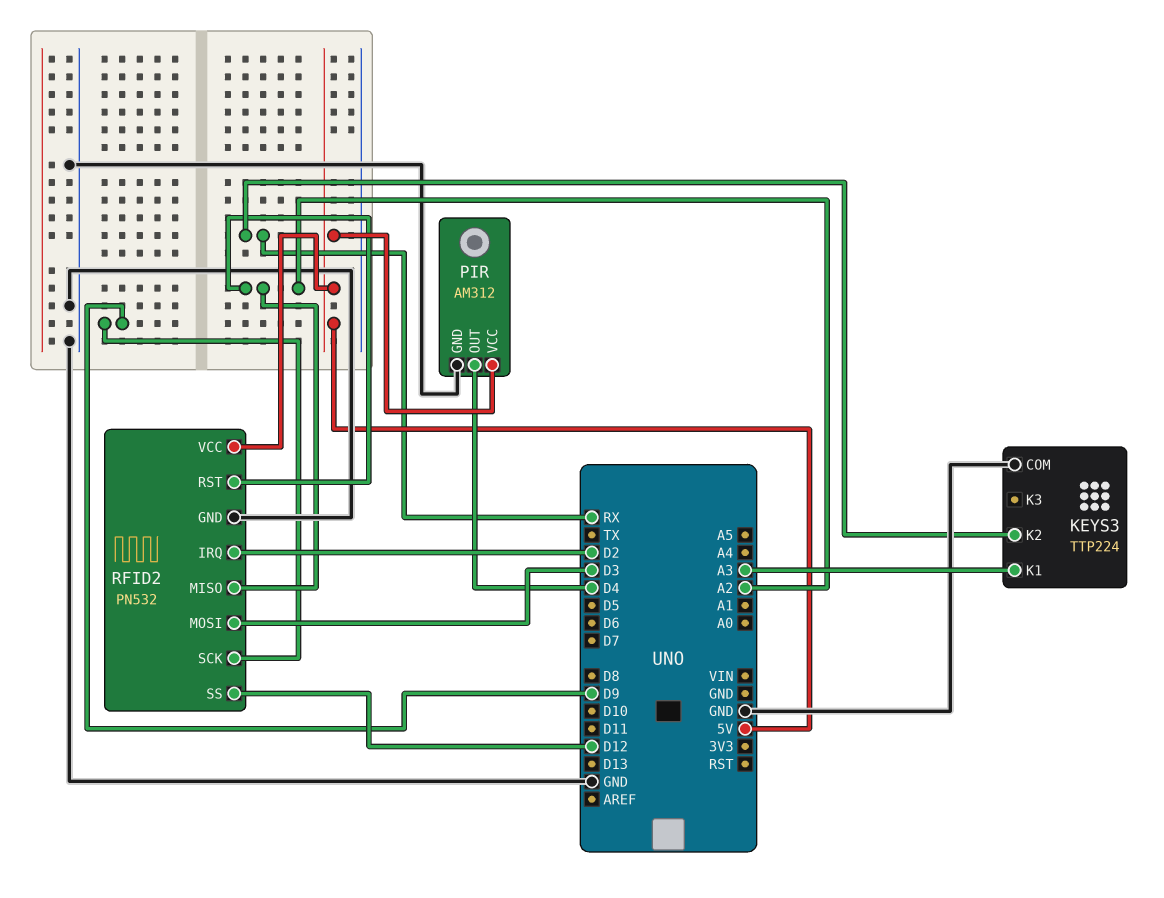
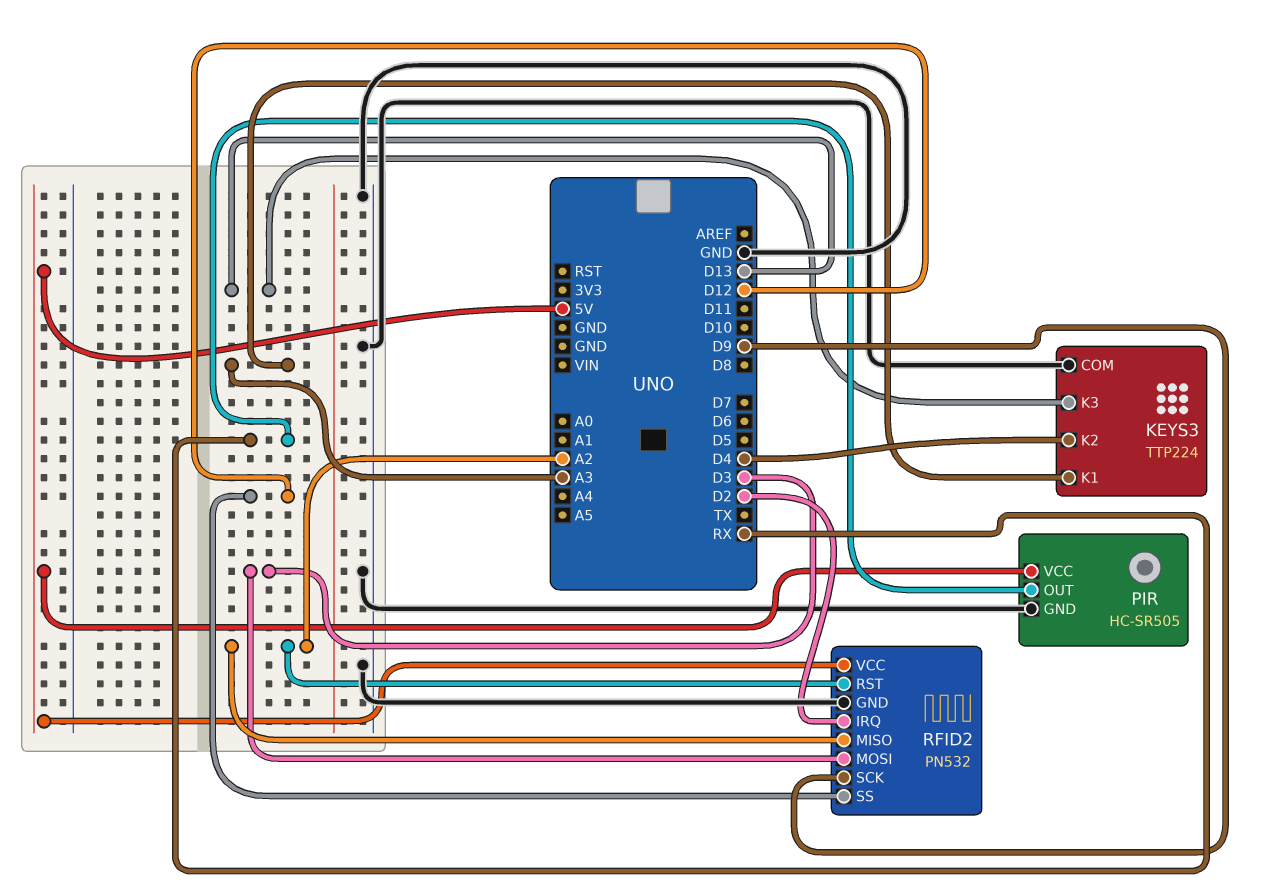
KEYS3 pin K2: RX -> D4
KEYS3 pin K3: none -> D13
PIR: AM312 -> HC-SR505
PIR pin OUT: D4 -> RX

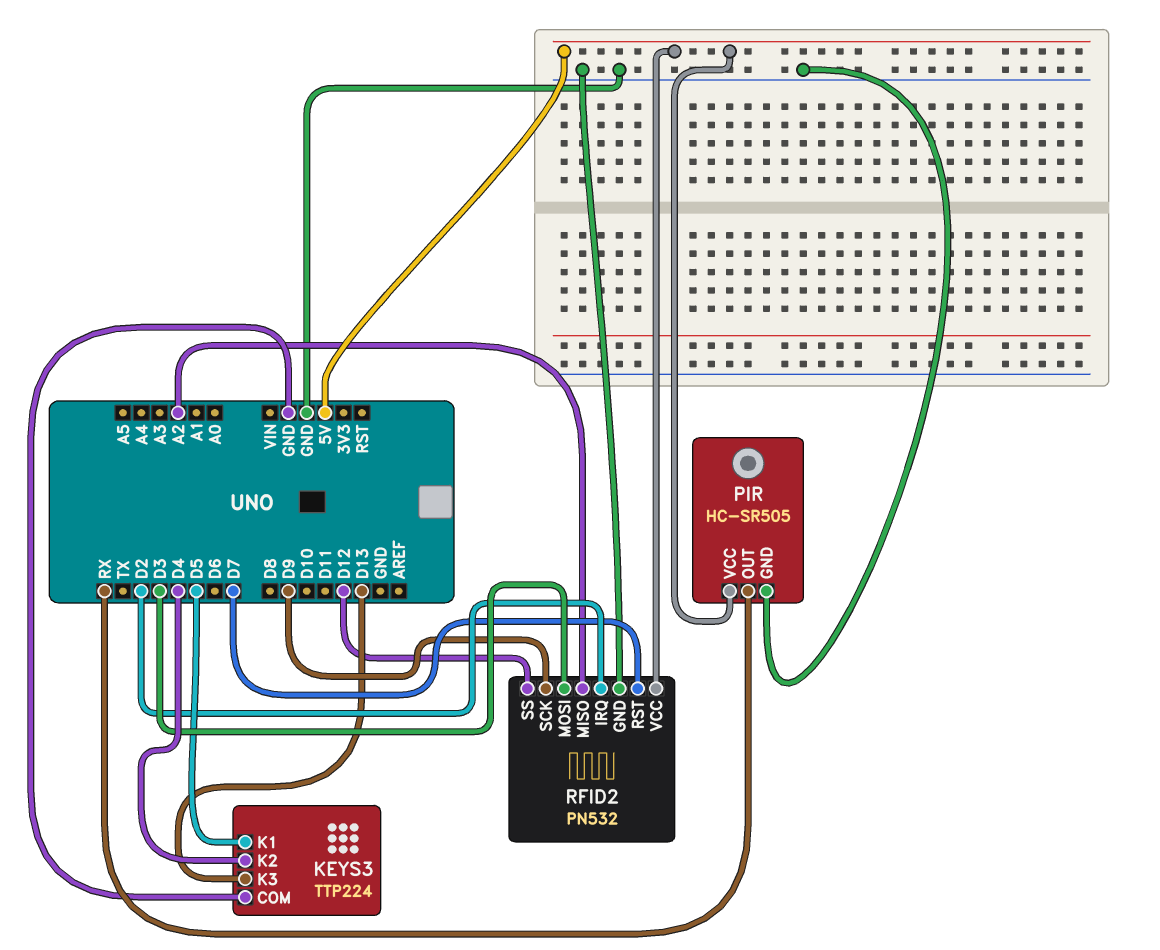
KEYS3 pin K1: A3 -> D5
RFID2 pin RST: A2 -> D7

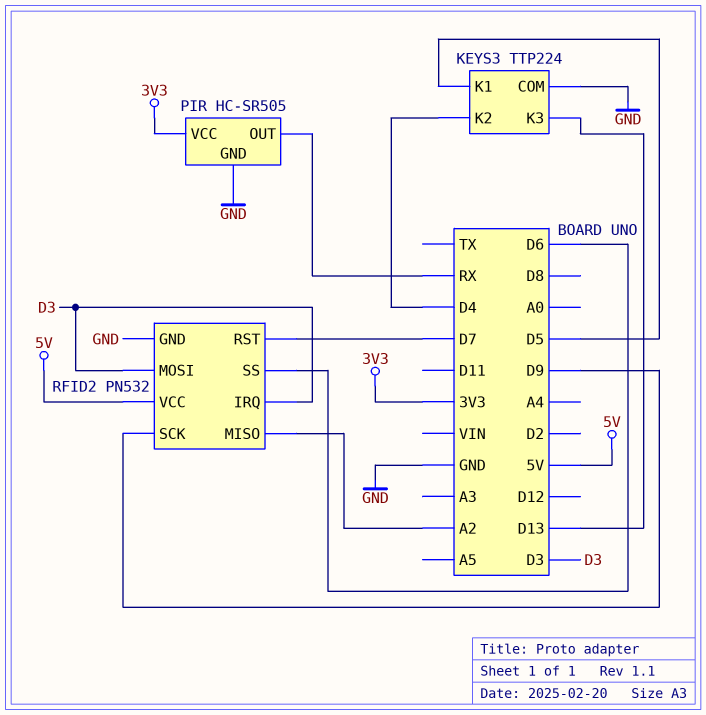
PIR pin VCC: 5V -> 3V3
RFID2 pin IRQ: D2 -> D3
RFID2 pin SS: D12 -> D6

